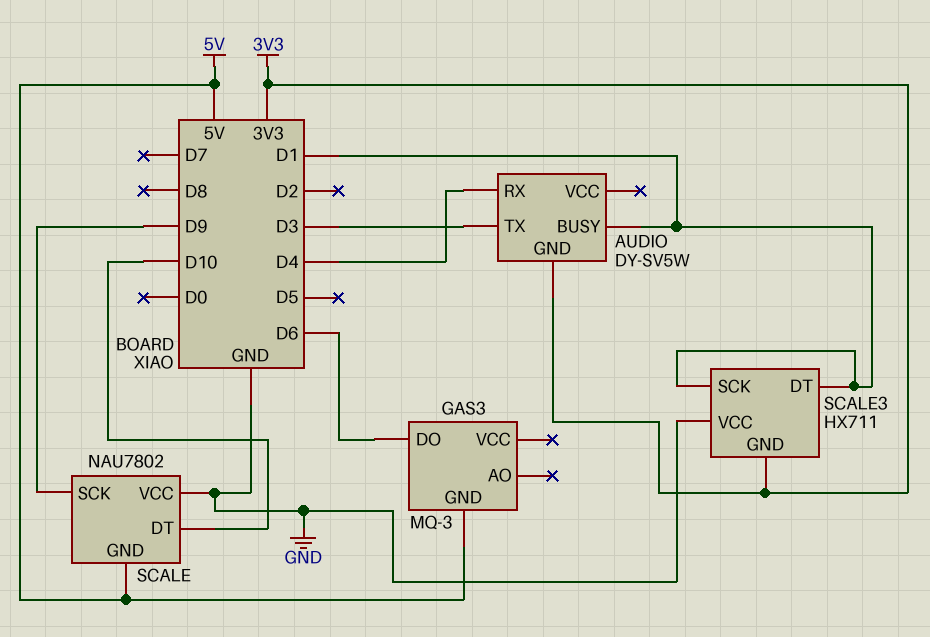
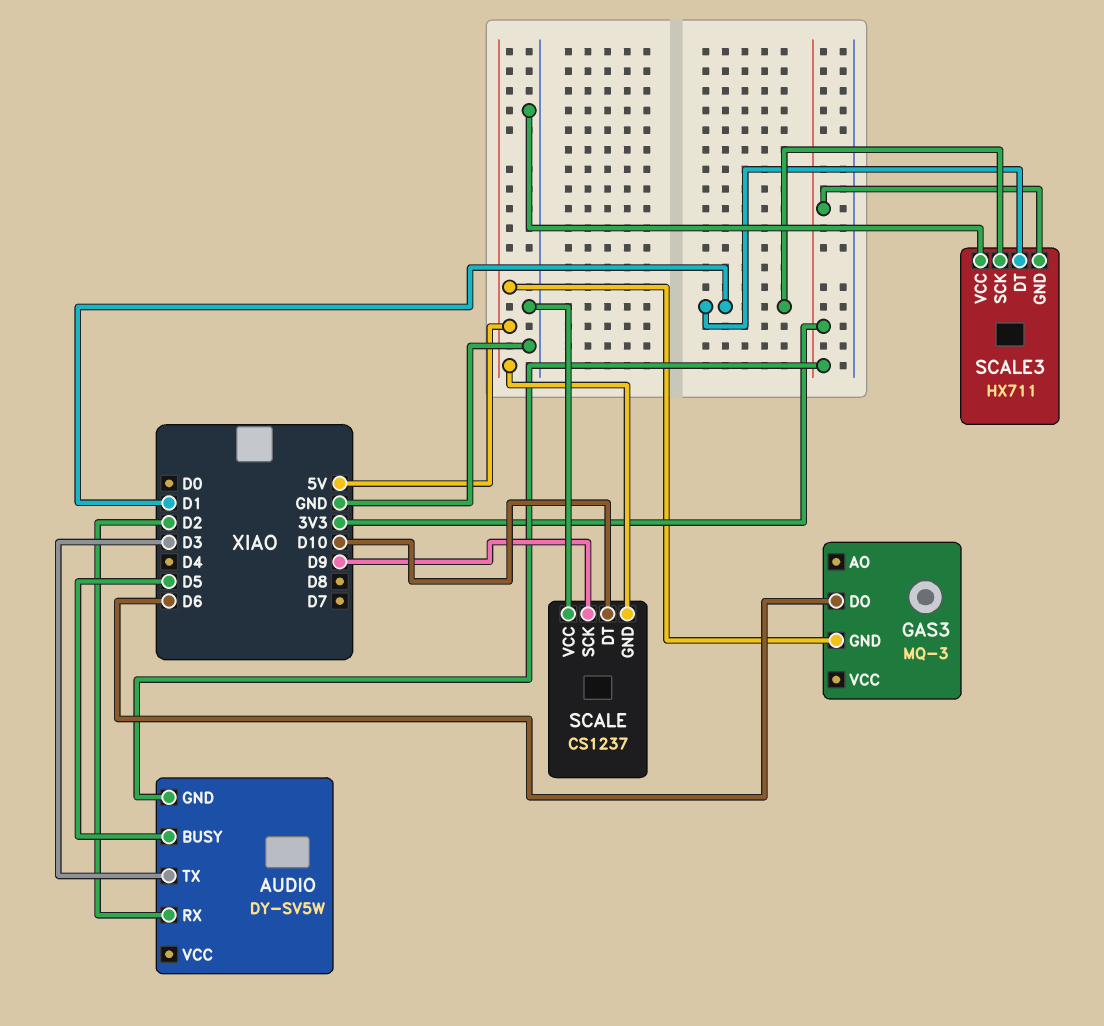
AUDIO pin BUSY: D1 -> D5
AUDIO pin RX: D4 -> D2
SCALE: NAU7802 -> CS1237

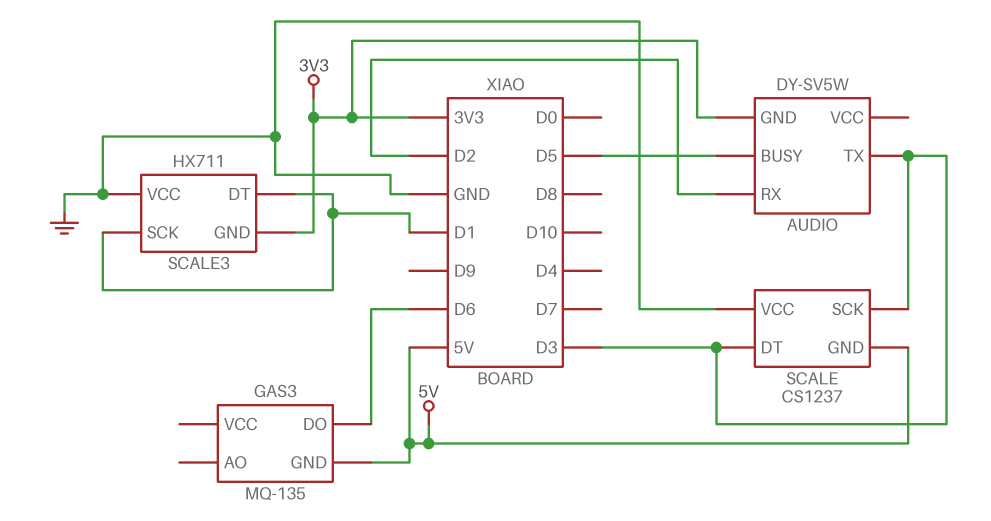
GAS3: MQ-3 -> MQ-135
SCALE pin DT: D10 -> D3
SCALE pin SCK: D9 -> D3

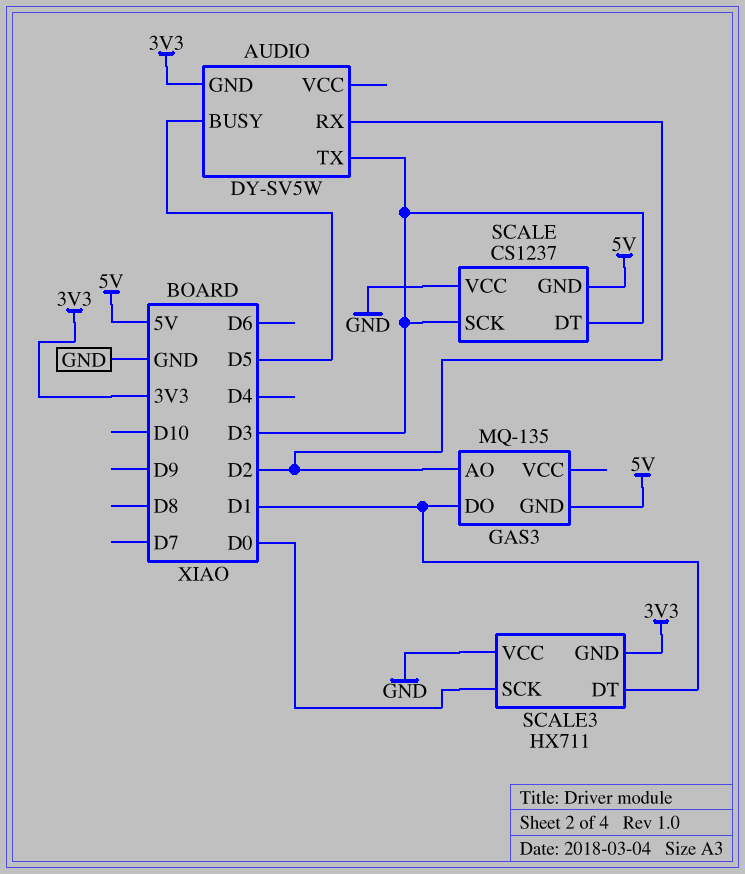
GAS3 pin AO: none -> D2
GAS3 pin DO: D6 -> D1
SCALE3 pin SCK: D1 -> D0

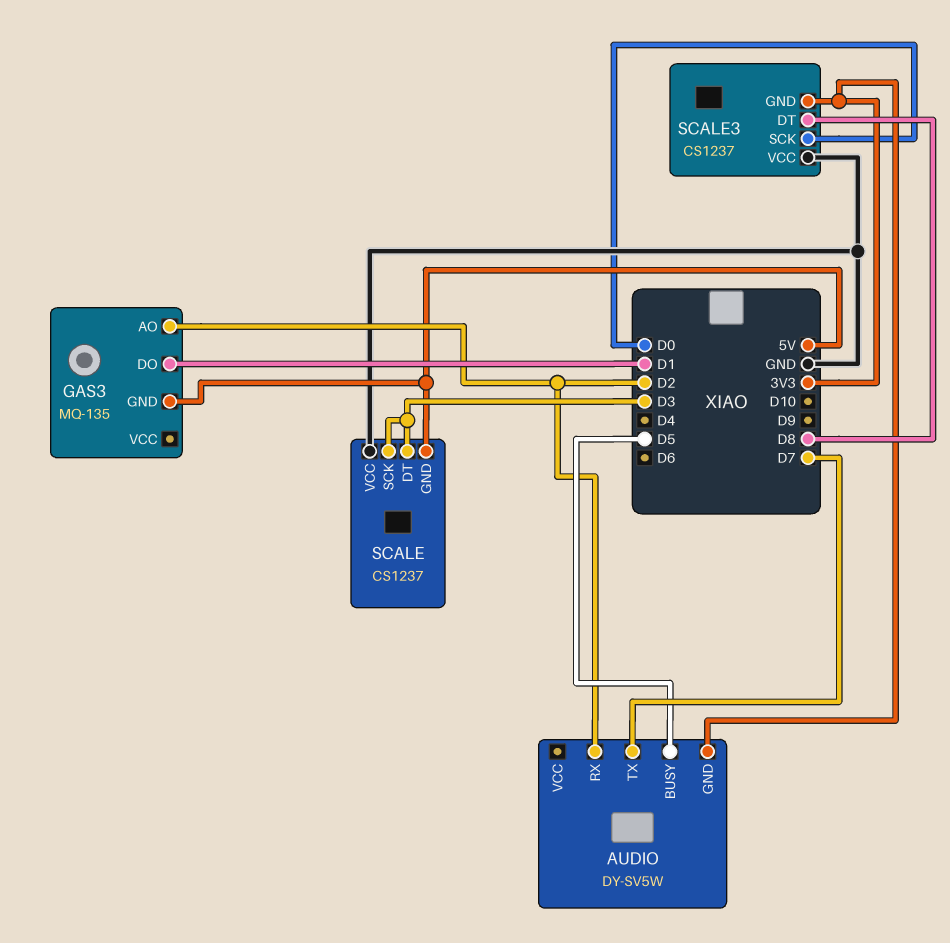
AUDIO pin TX: D3 -> D7
SCALE3: HX711 -> CS1237
SCALE3 pin DT: D1 -> D8

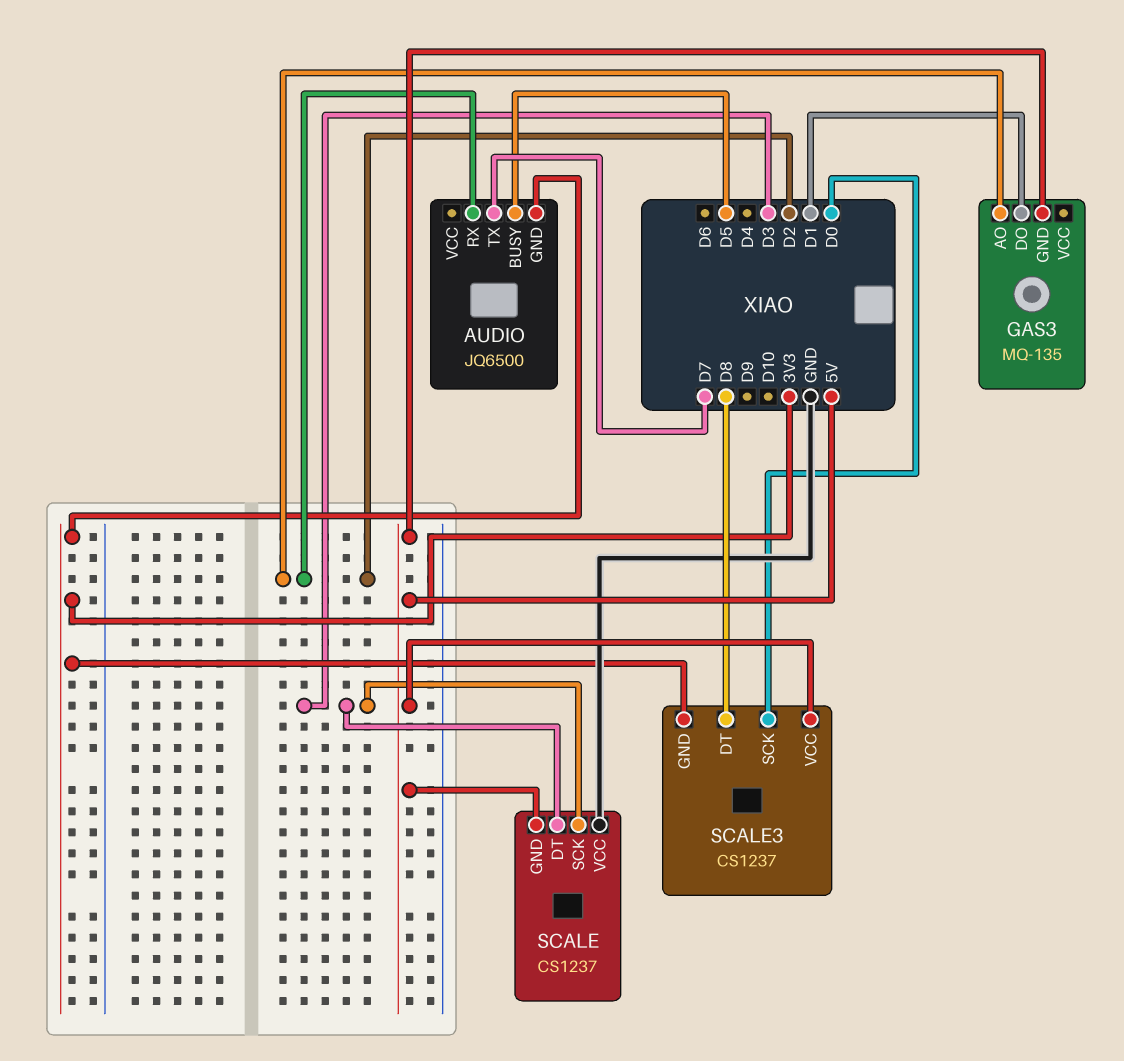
AUDIO: DY-SV5W -> JQ6500
SCALE3 pin VCC: GND -> 5V

